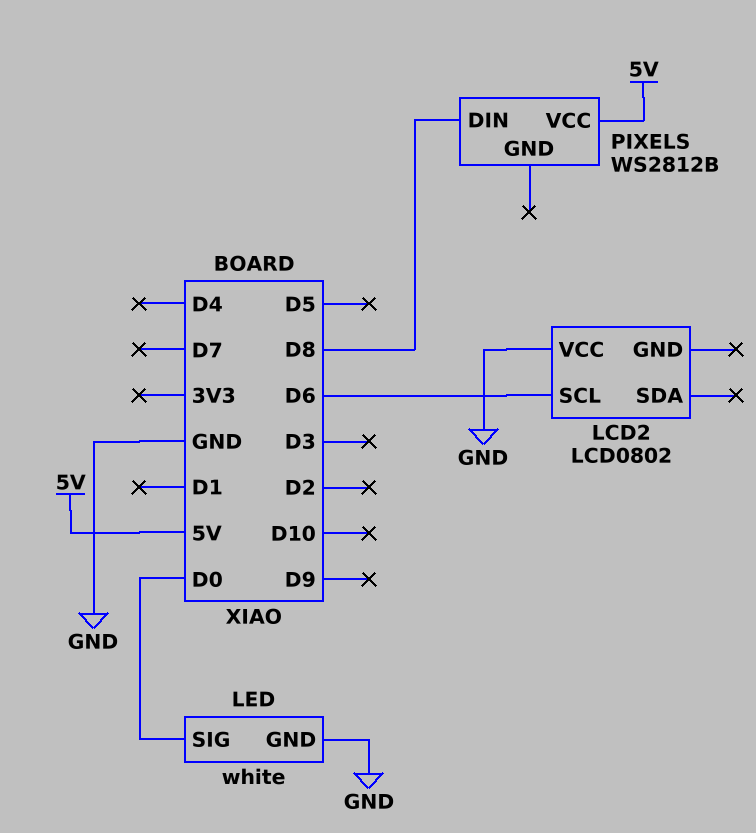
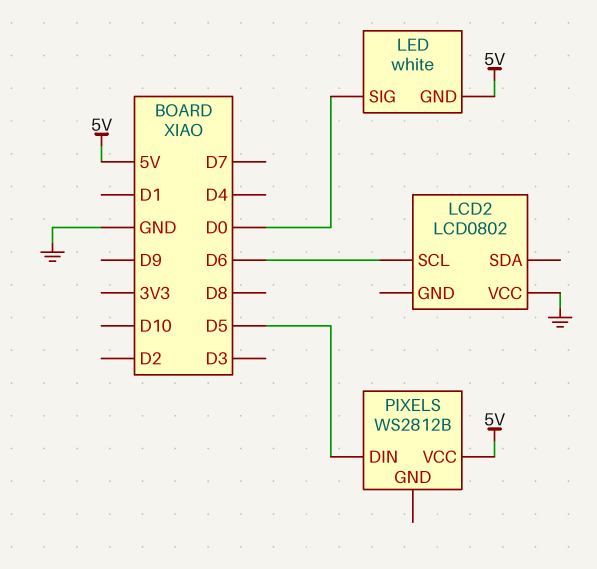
LED pin GND: GND -> 5V
PIXELS pin DIN: D8 -> D5

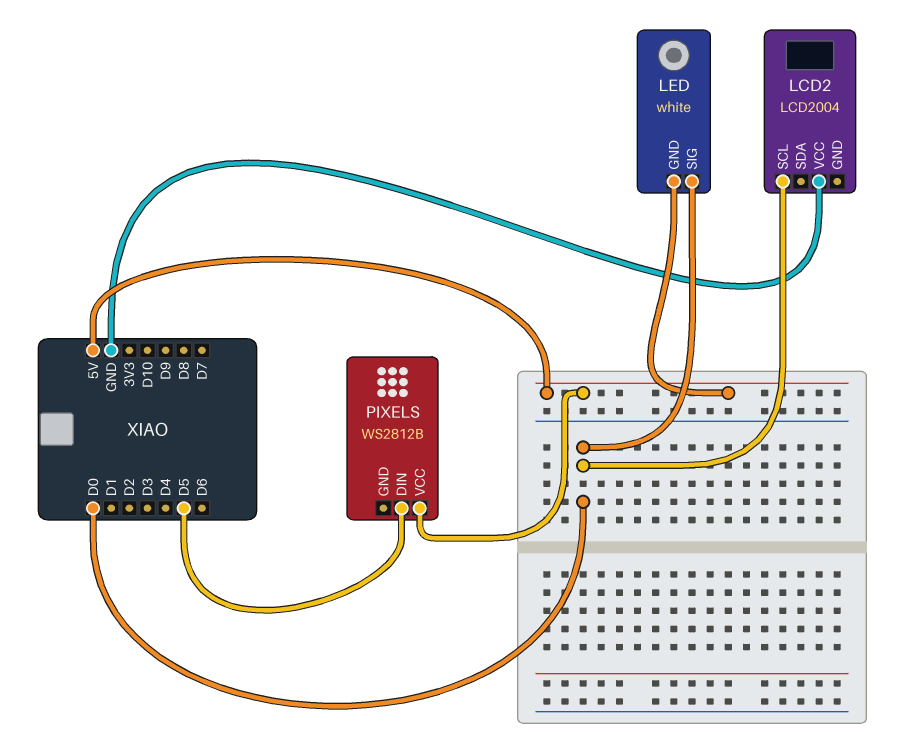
LCD2: LCD0802 -> LCD2004
LCD2 pin SCL: D6 -> D0

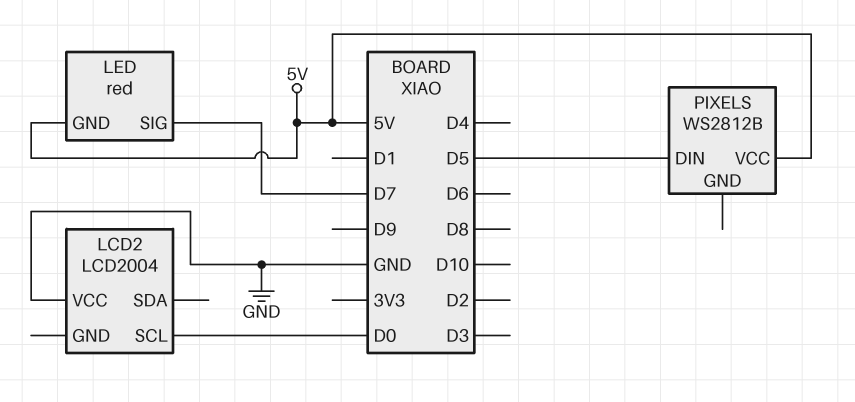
LED: white -> red
LED pin SIG: D0 -> D7

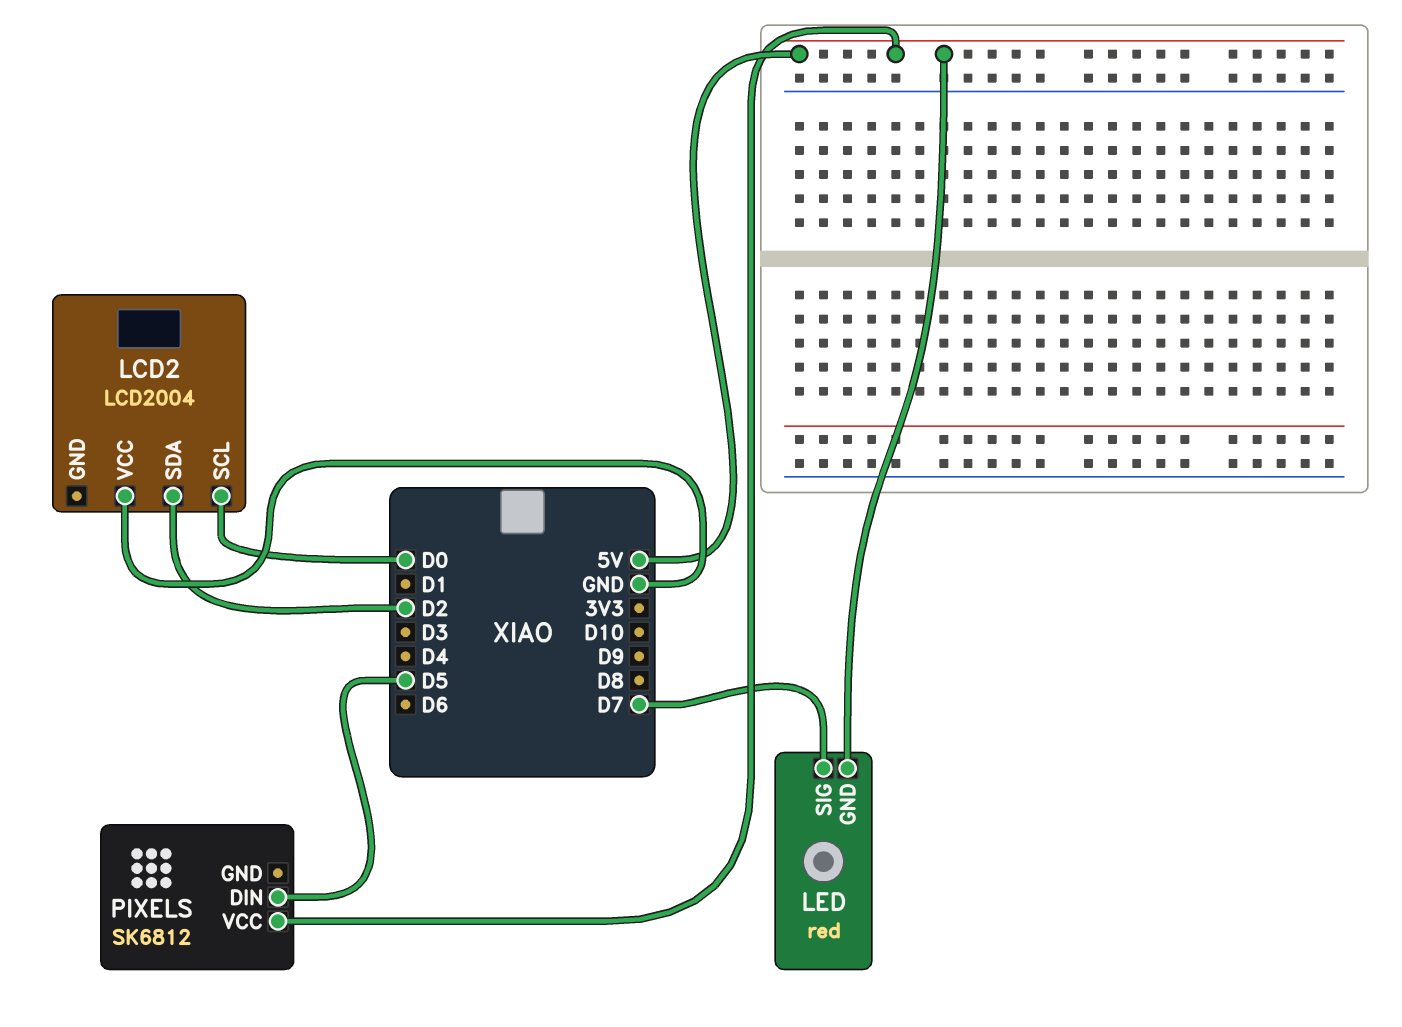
LCD2 pin SDA: none -> D2
PIXELS: WS2812B -> SK6812

